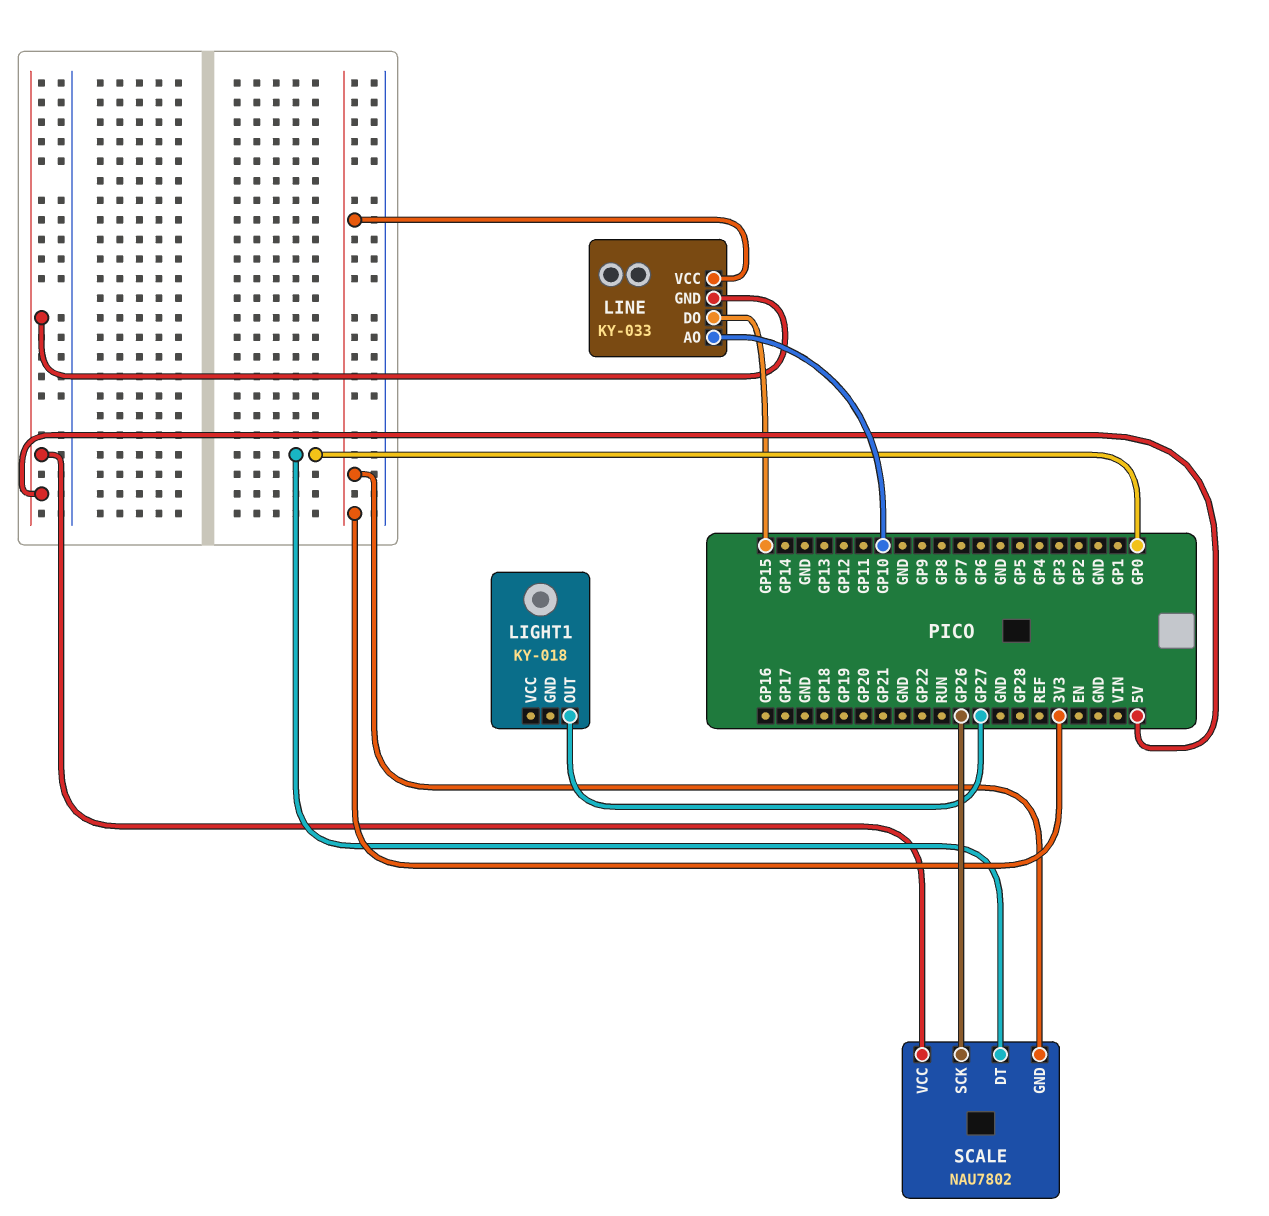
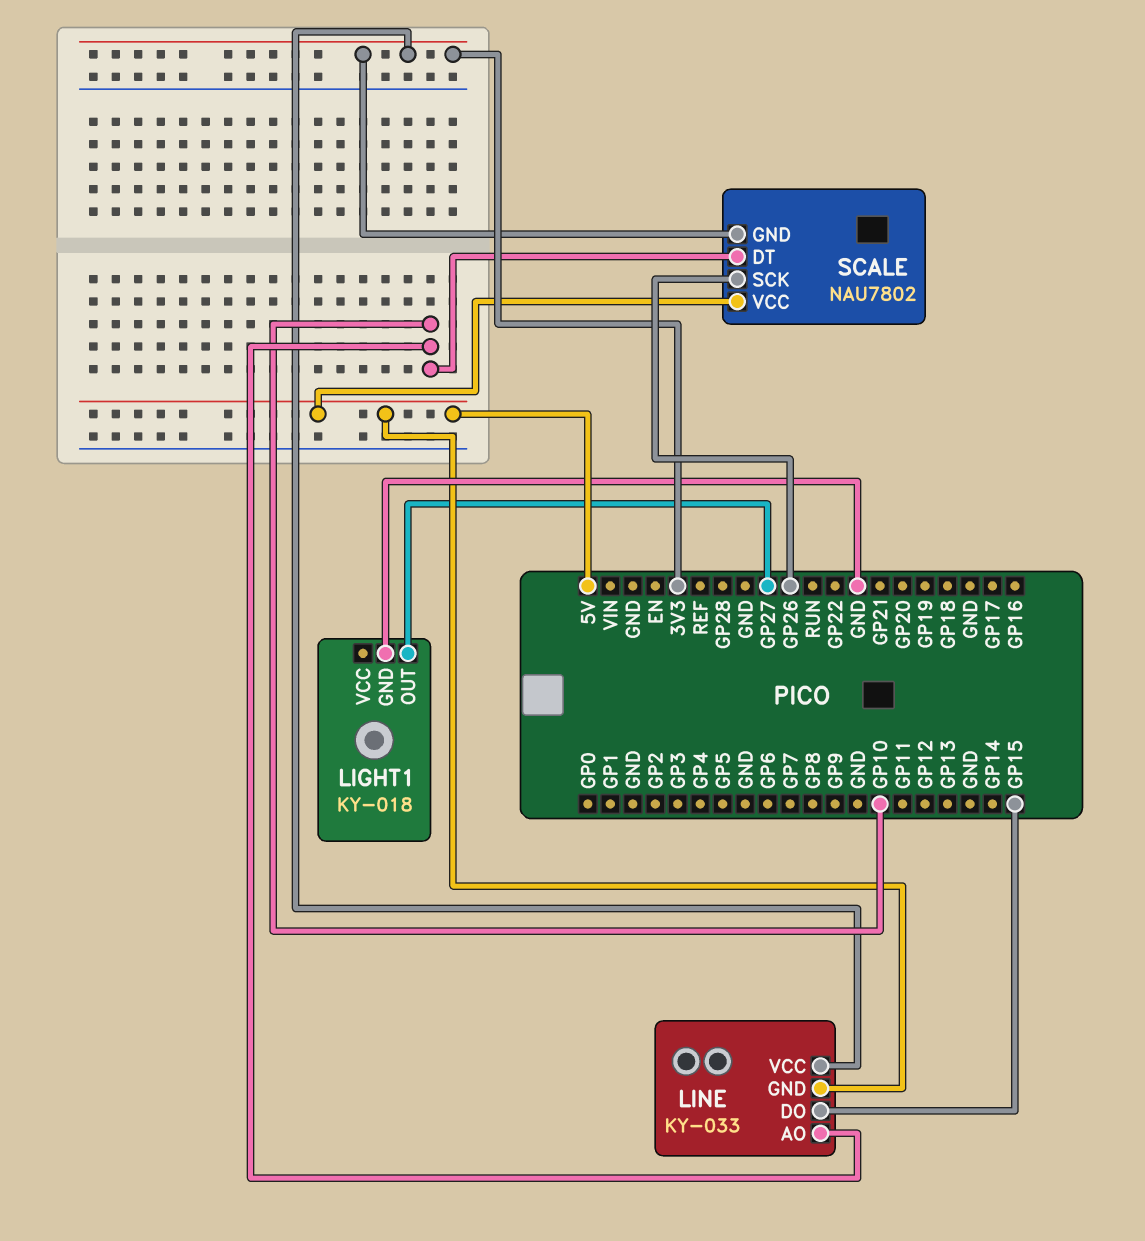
LIGHT1 pin GND: none -> GND
SCALE pin DT: GP0 -> GP10

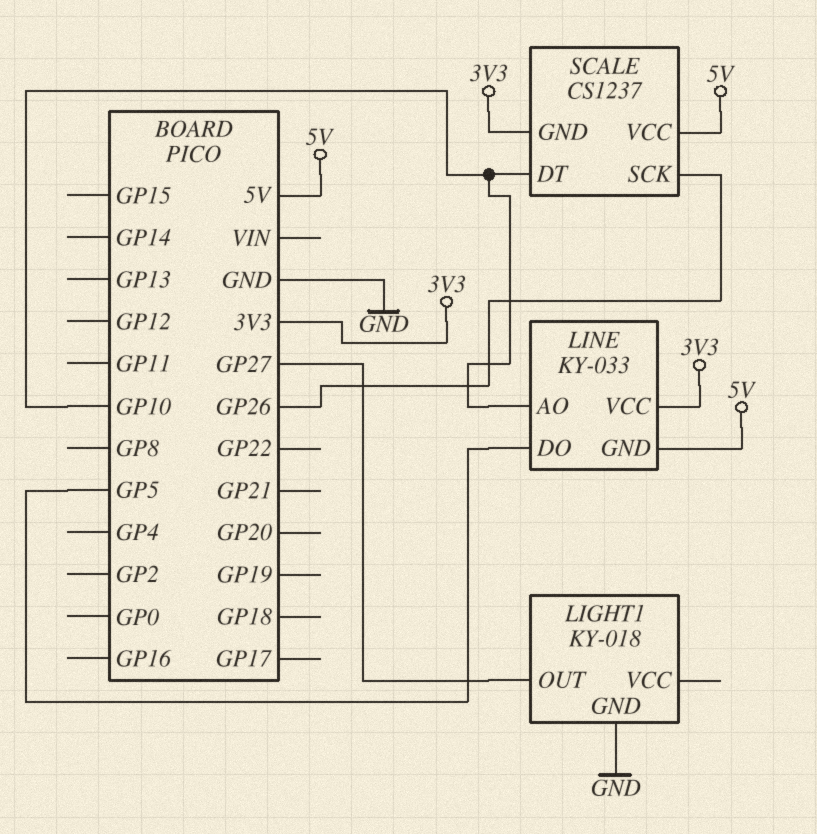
LINE pin DO: GP15 -> GP5
SCALE: NAU7802 -> CS1237

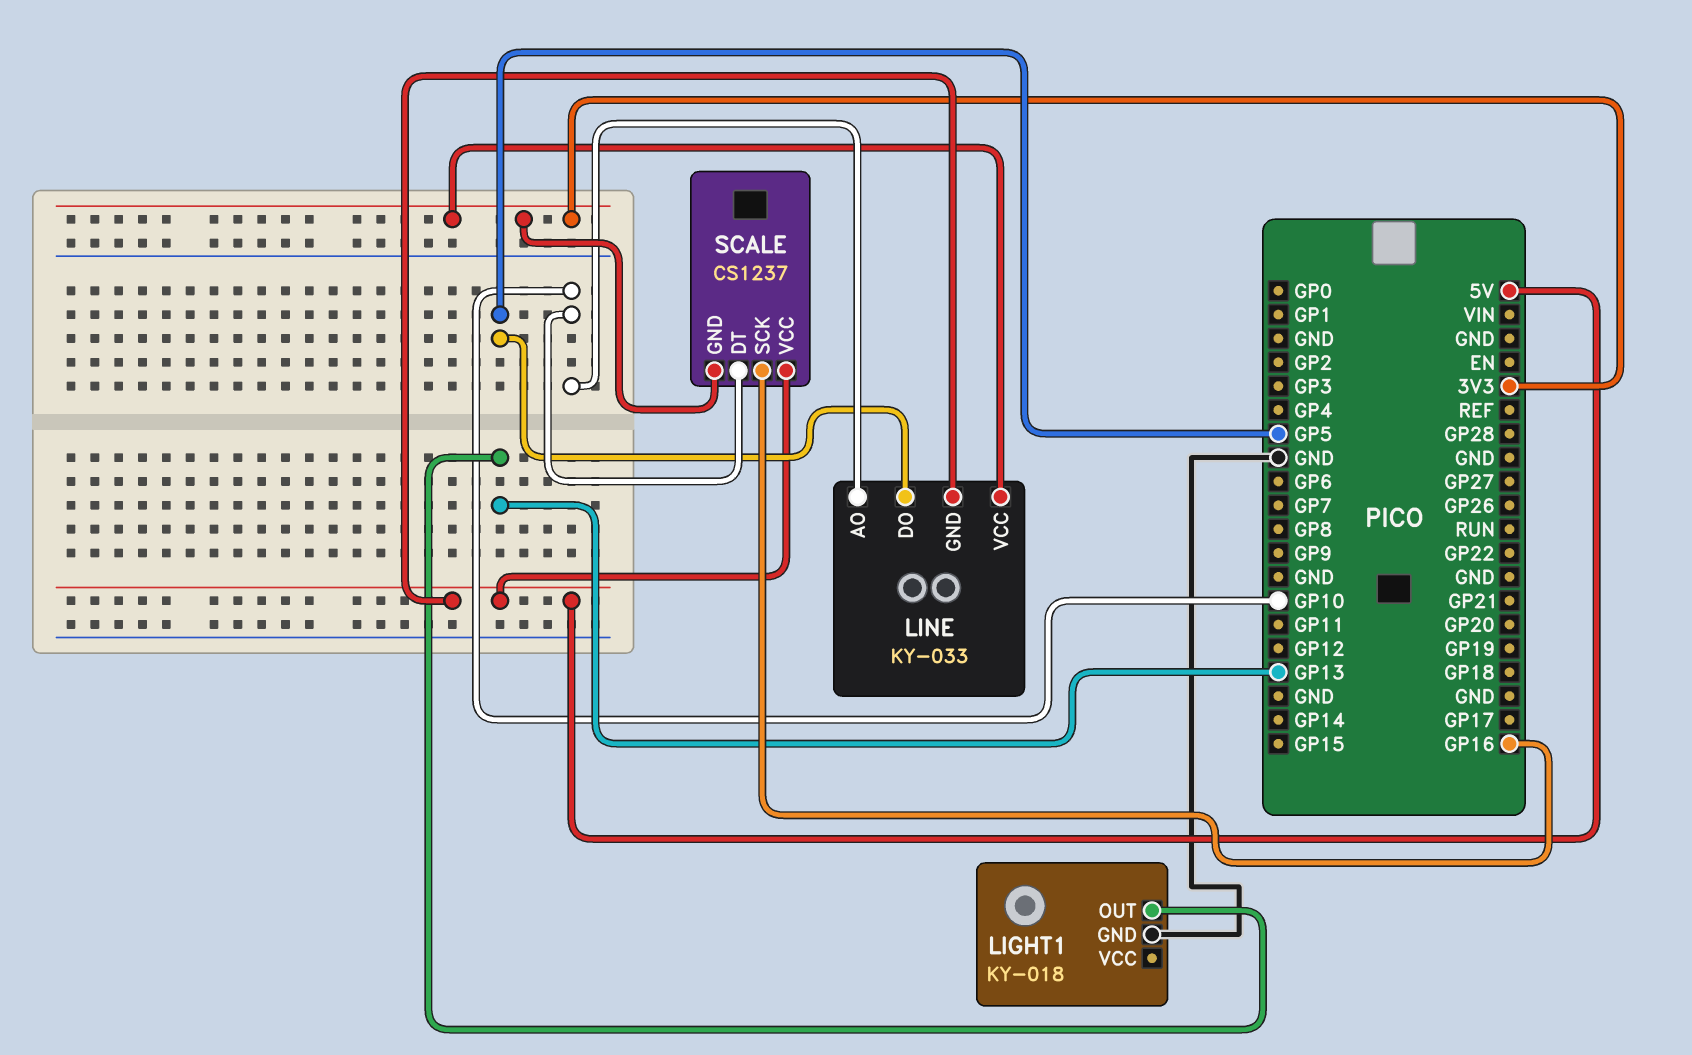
LIGHT1 pin OUT: GP27 -> GP13
SCALE pin SCK: GP26 -> GP16

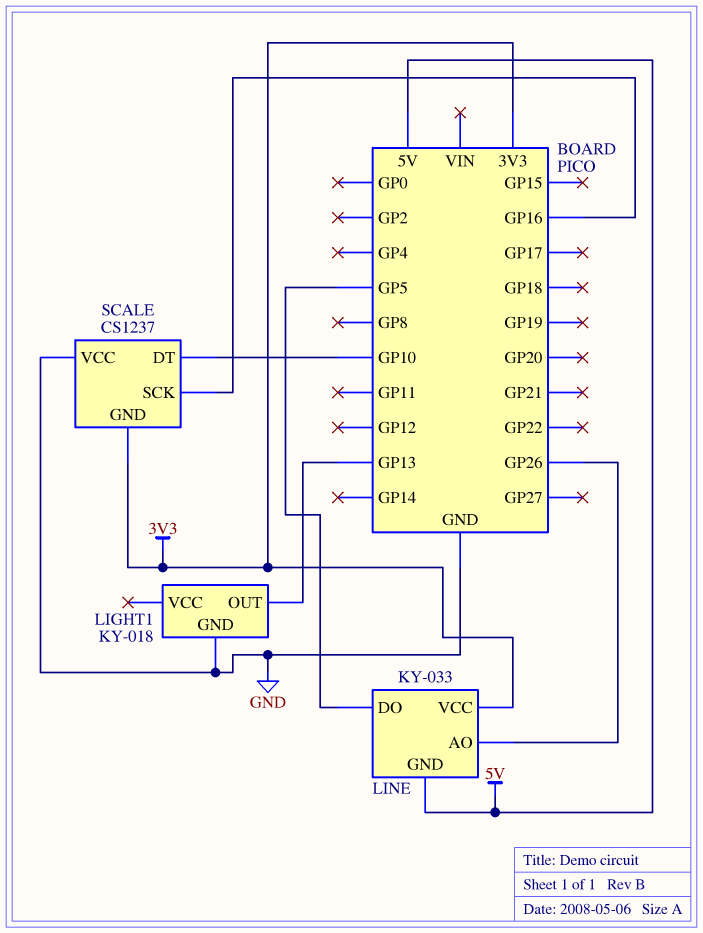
LINE pin AO: GP10 -> GP26
SCALE pin VCC: 5V -> GND

